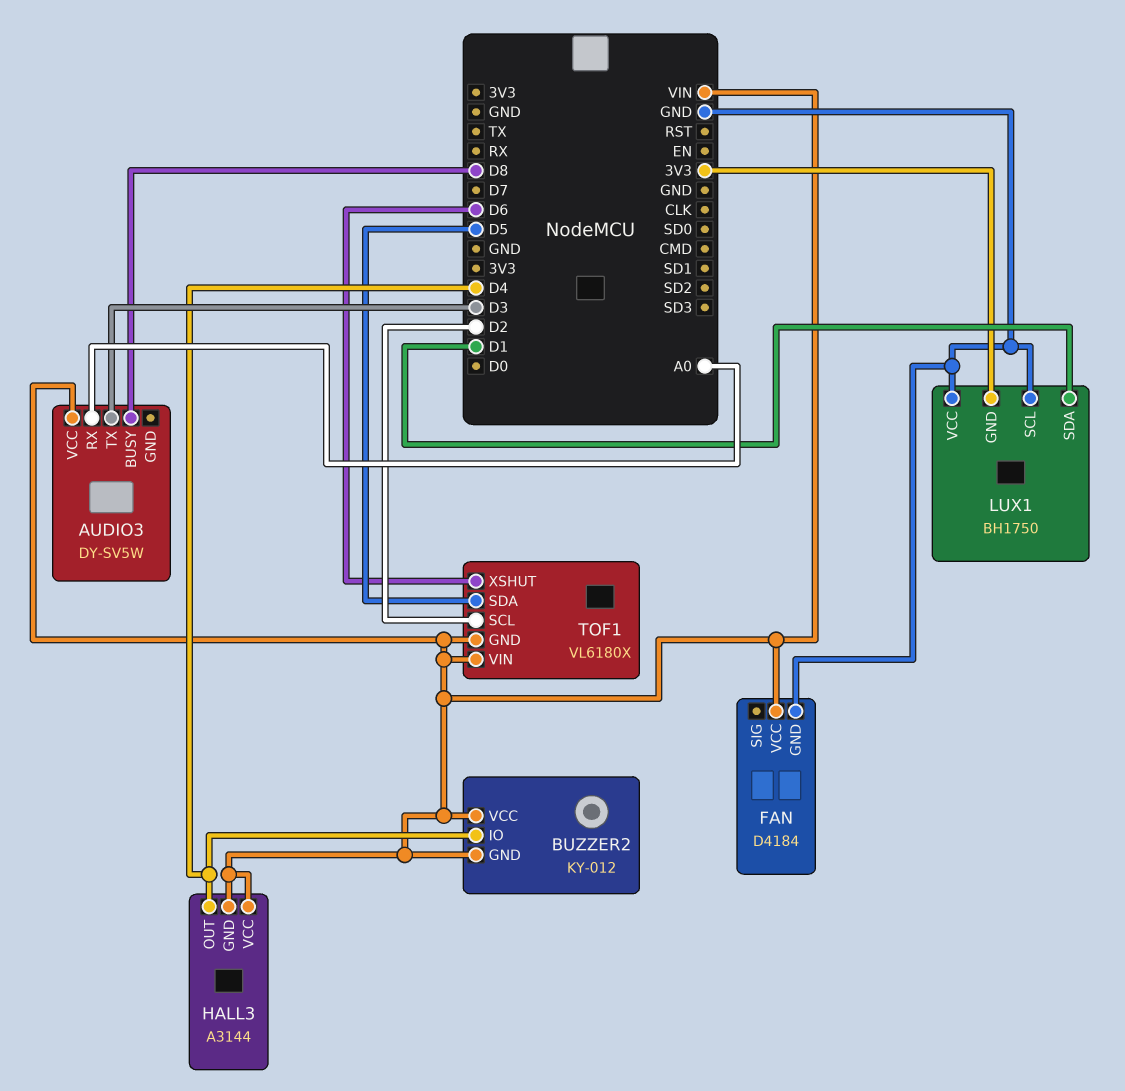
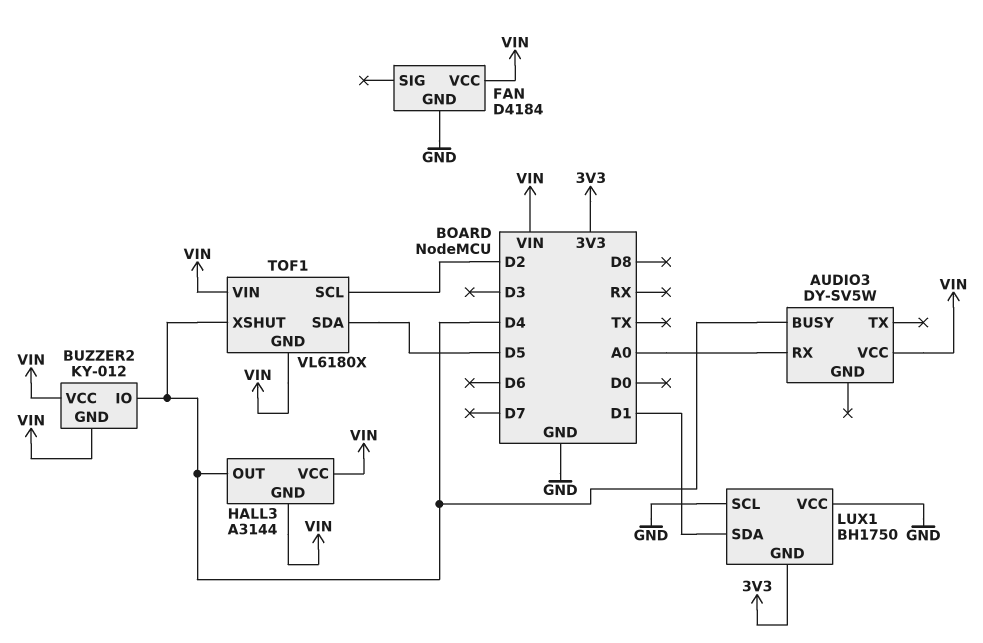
AUDIO3 pin BUSY: D8 -> D4
AUDIO3 pin TX: D3 -> none
TOF1 pin XSHUT: D6 -> D4

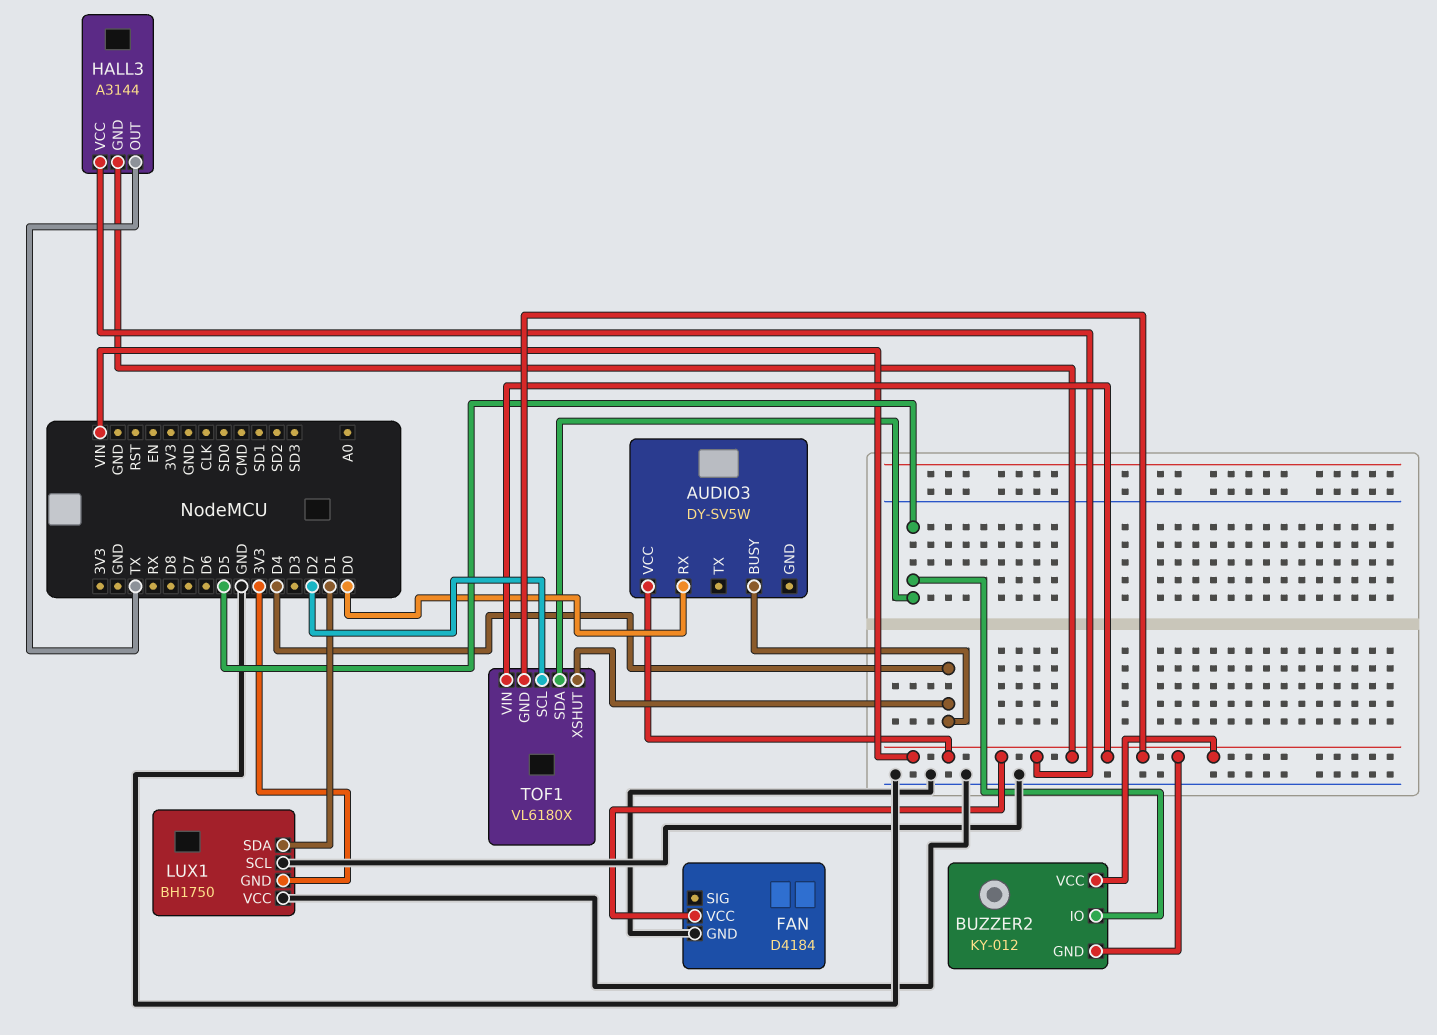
AUDIO3 pin RX: A0 -> D0
BUZZER2 pin IO: D4 -> D5
HALL3 pin OUT: D4 -> TX

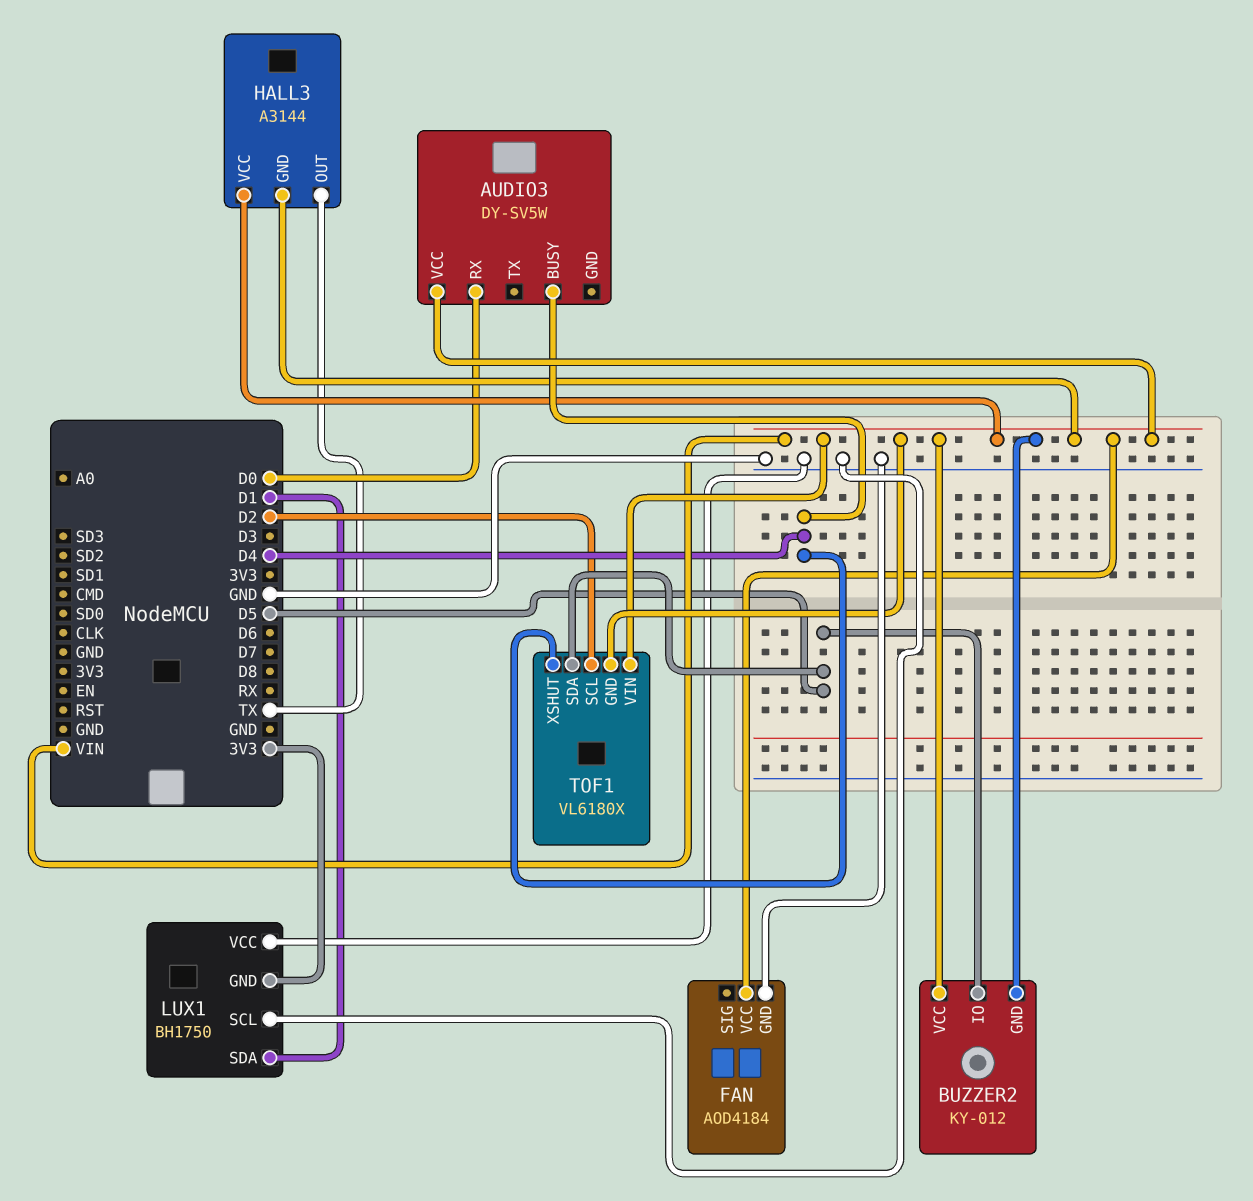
FAN: D4184 -> AOD4184

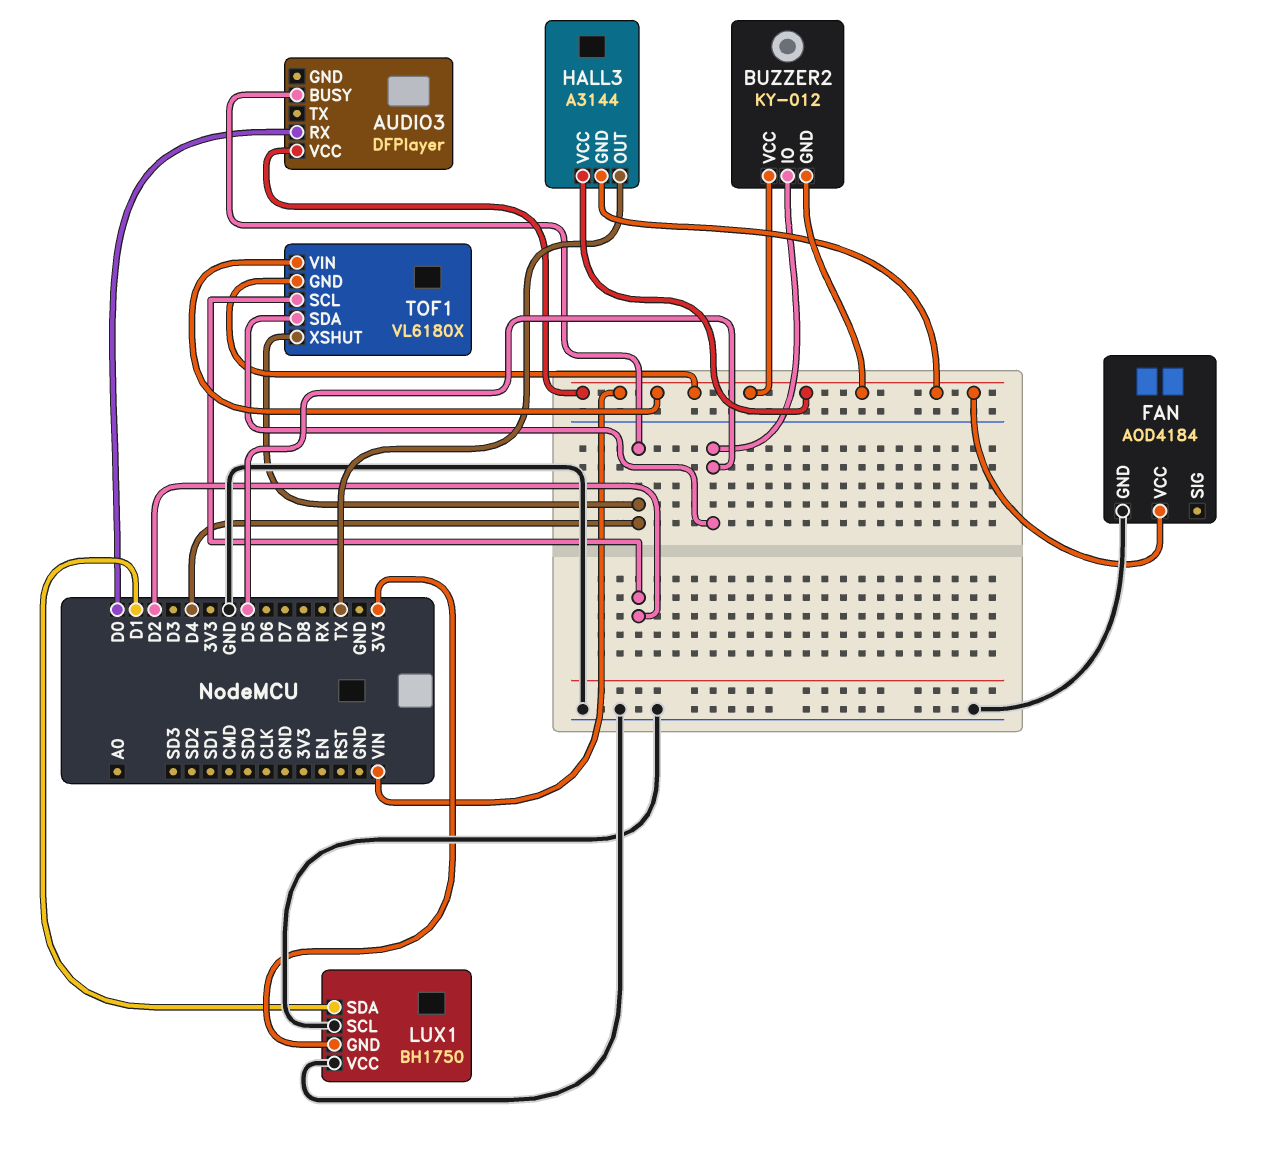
AUDIO3: DY-SV5W -> DFPlayer

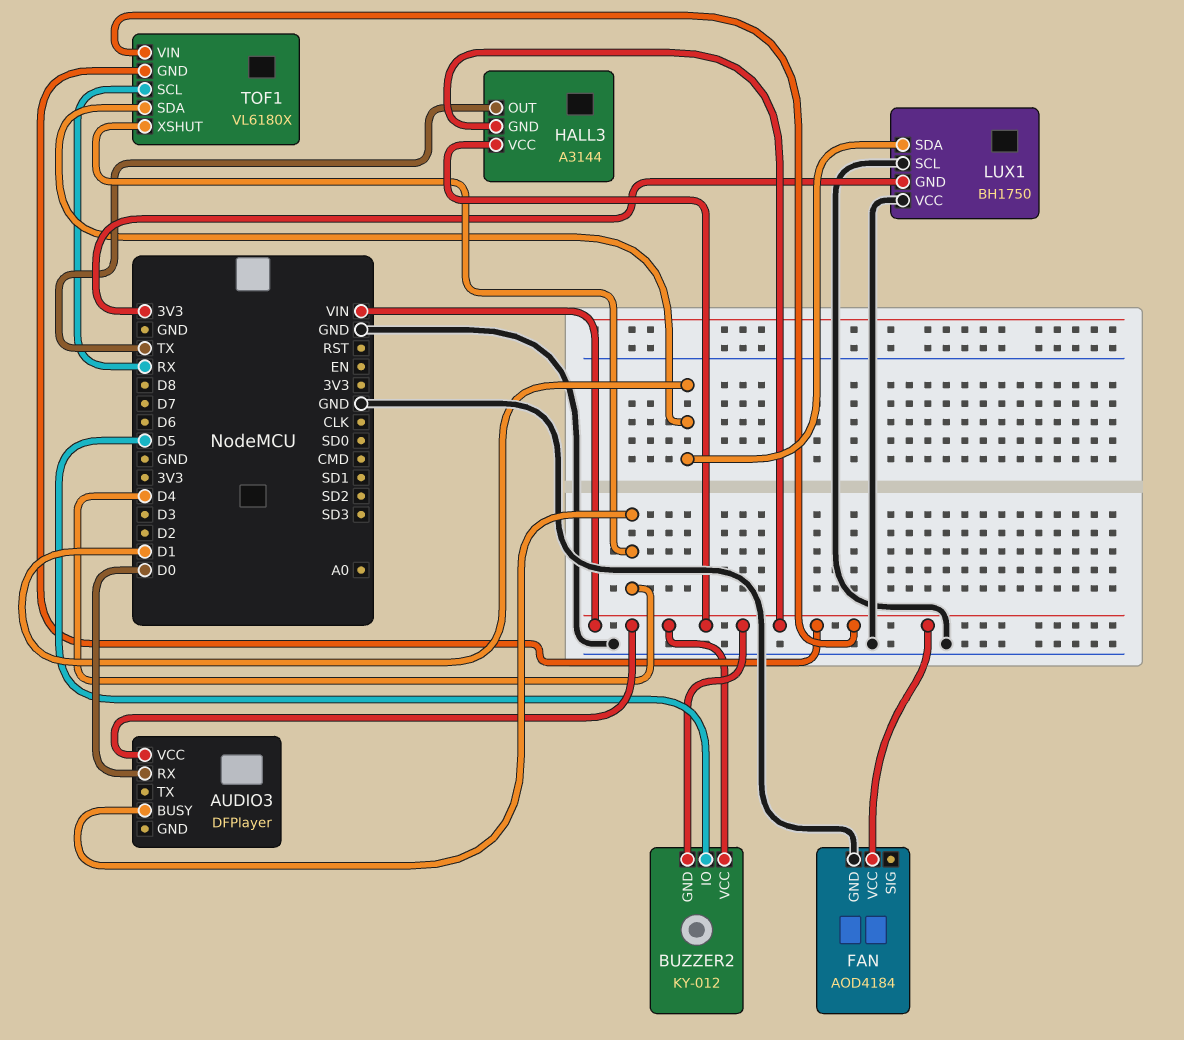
TOF1 pin SCL: D2 -> RX
TOF1 pin SDA: D5 -> D1

